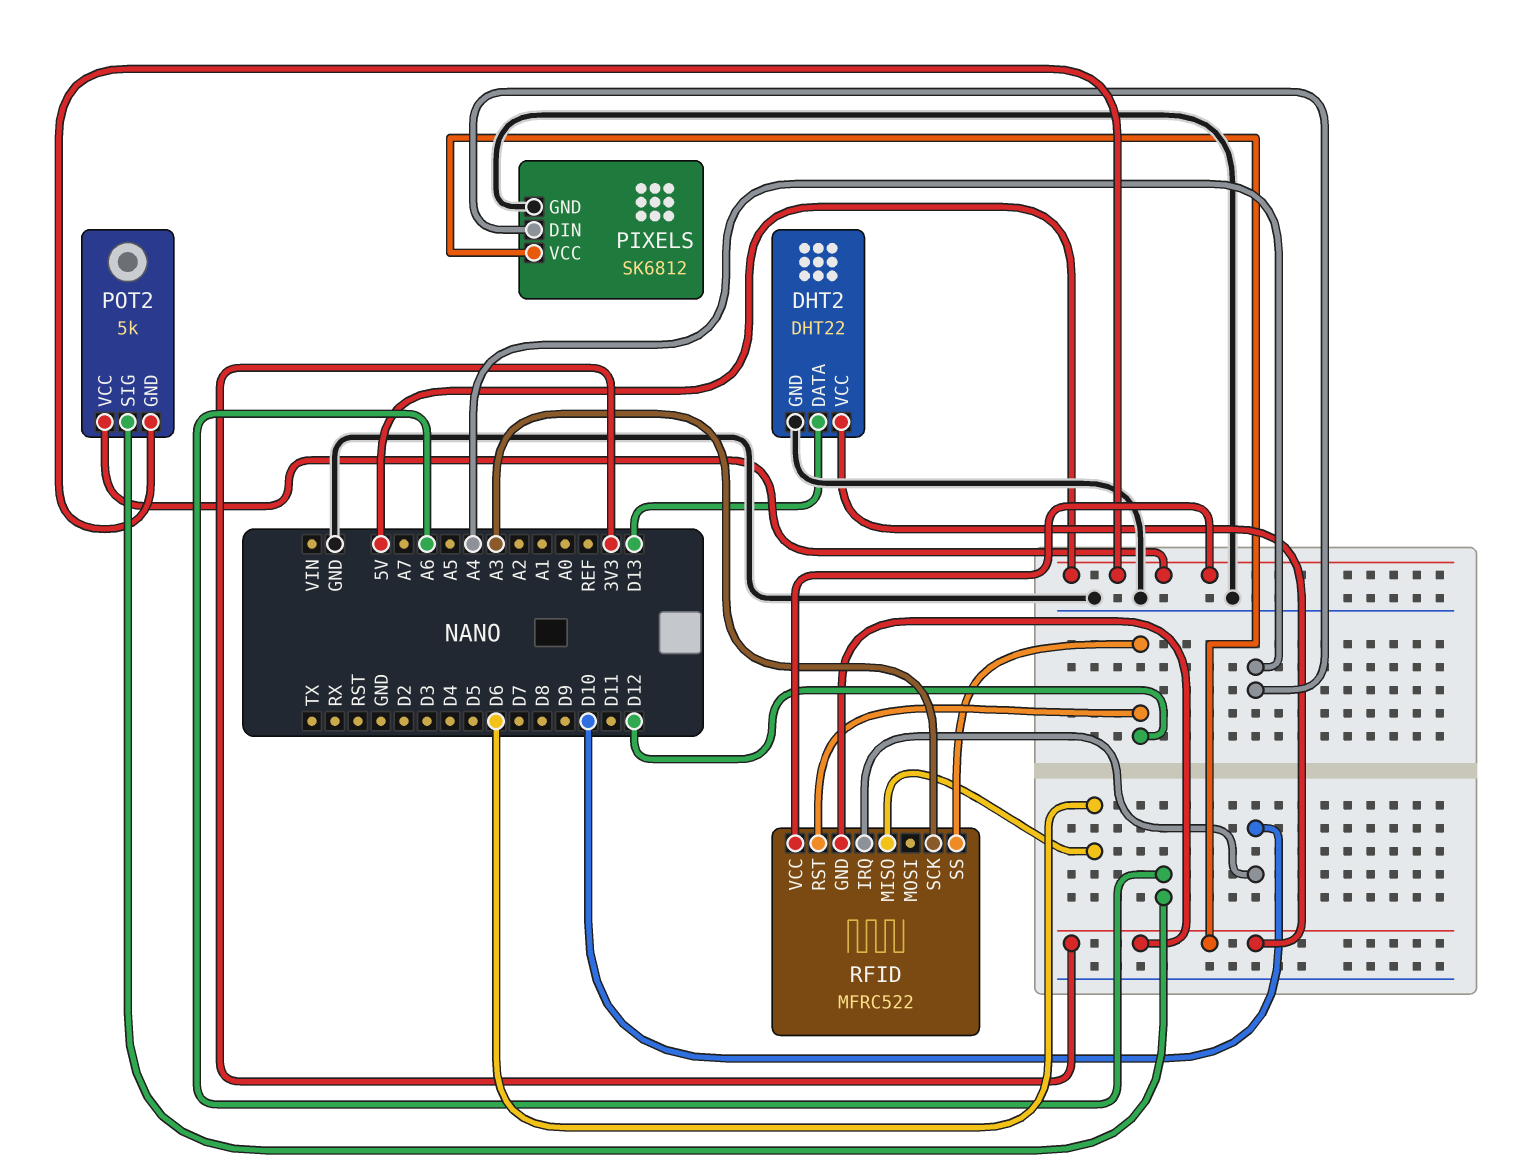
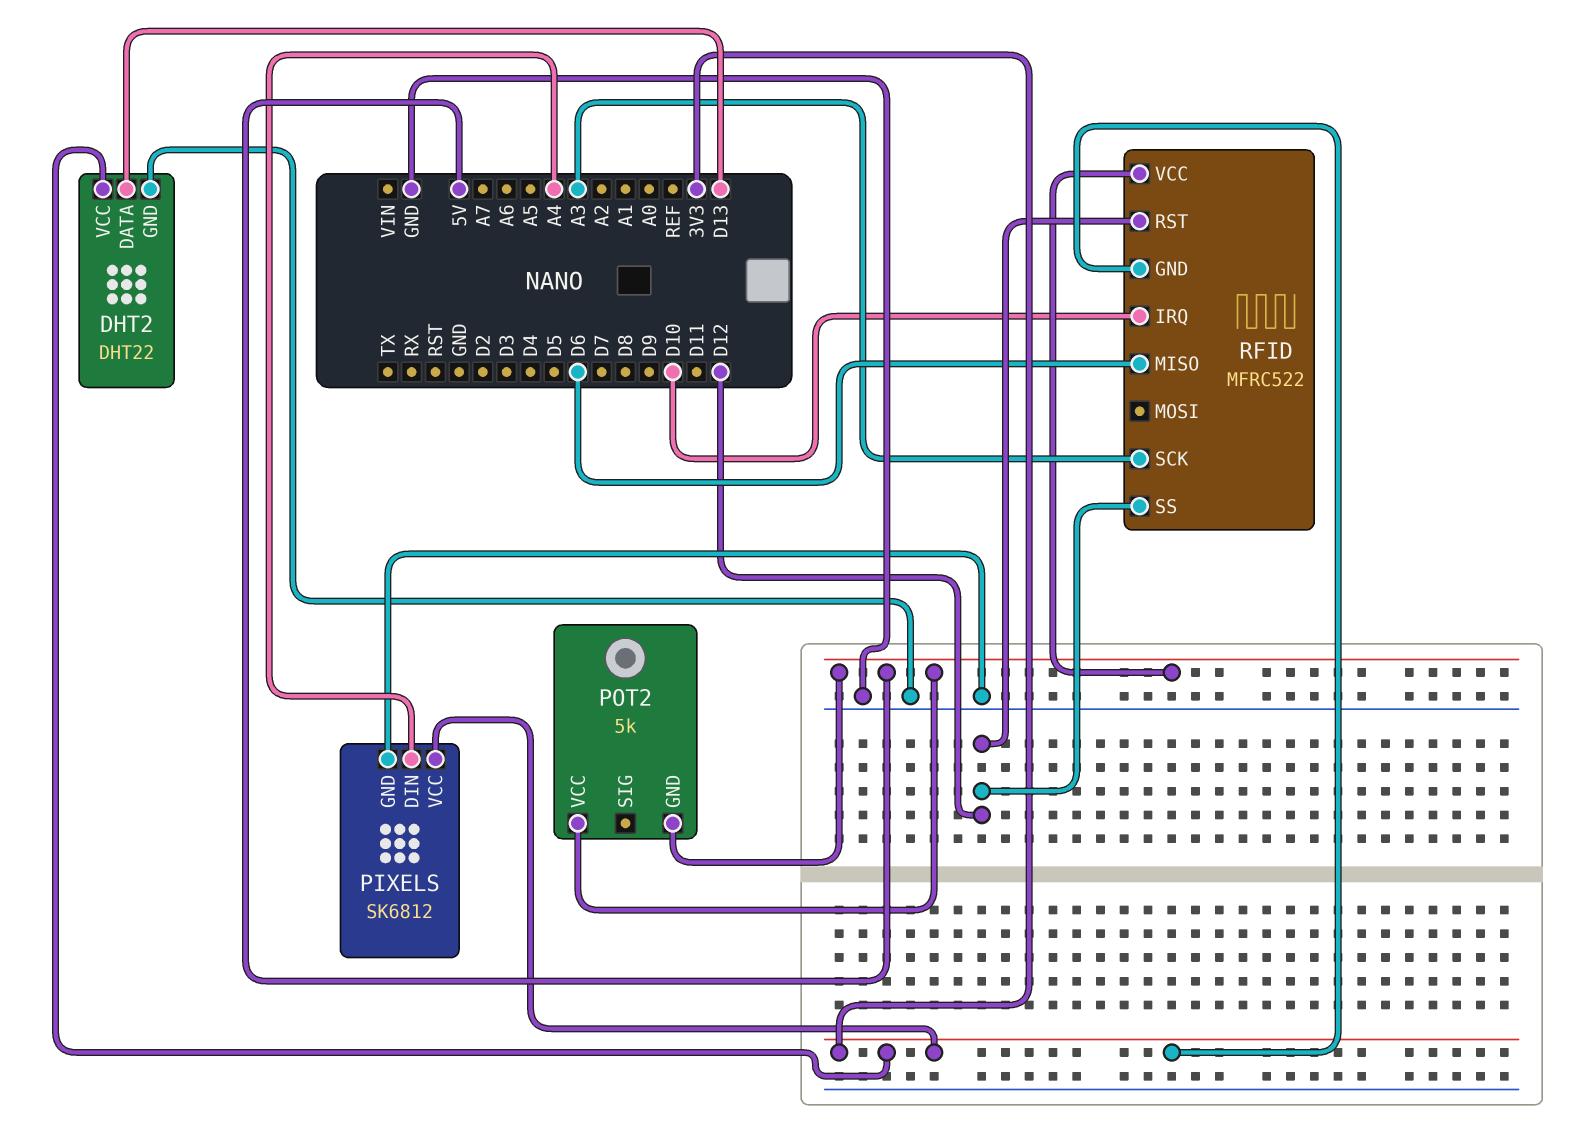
POT2 pin SIG: A6 -> none

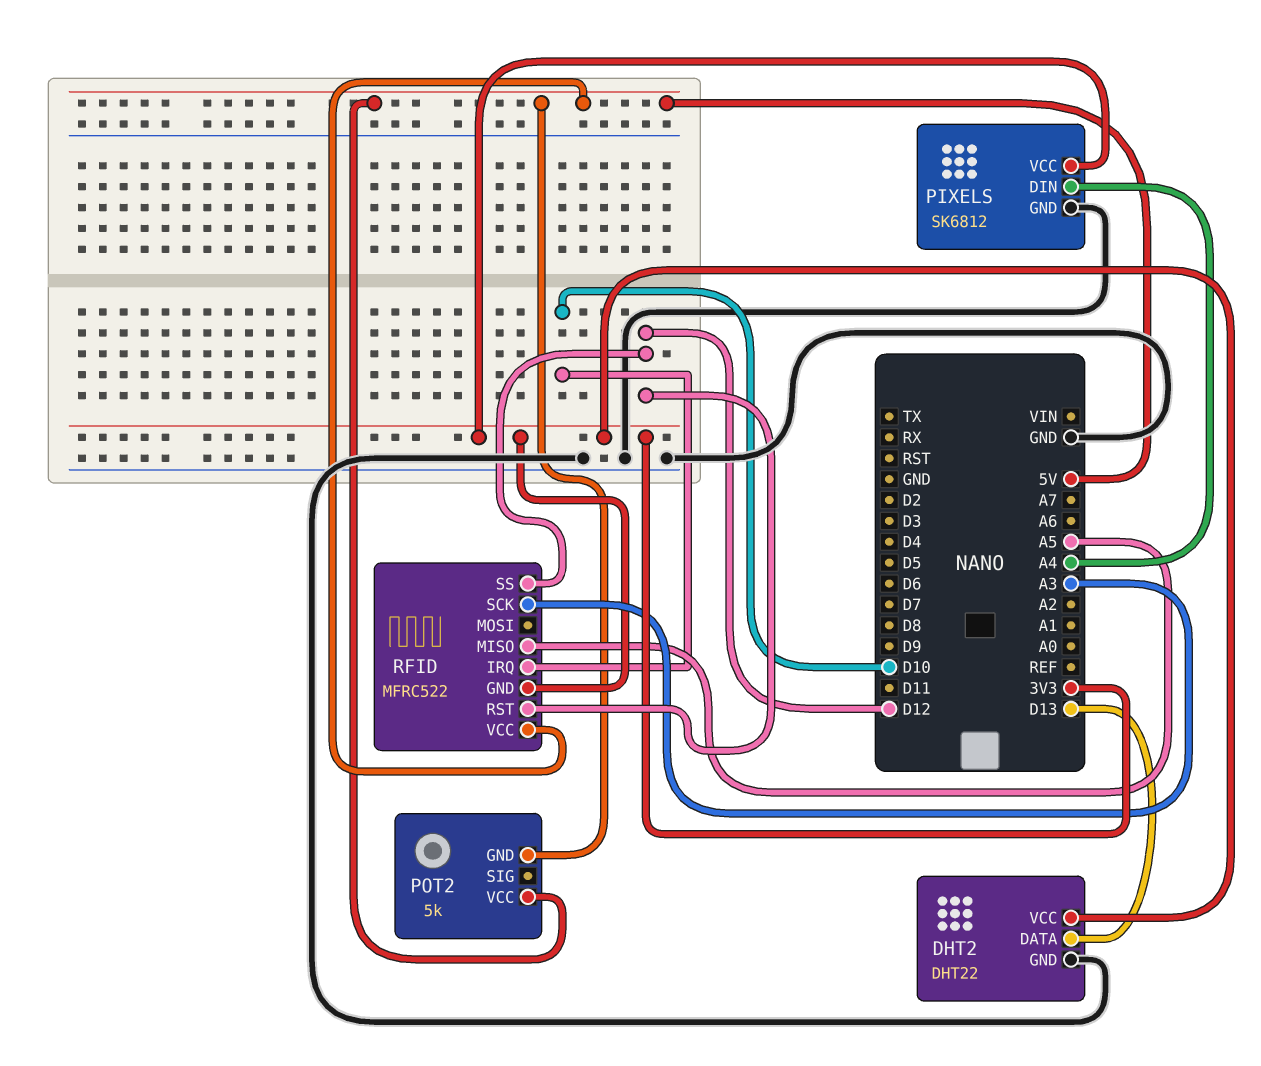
RFID pin MISO: D6 -> A5

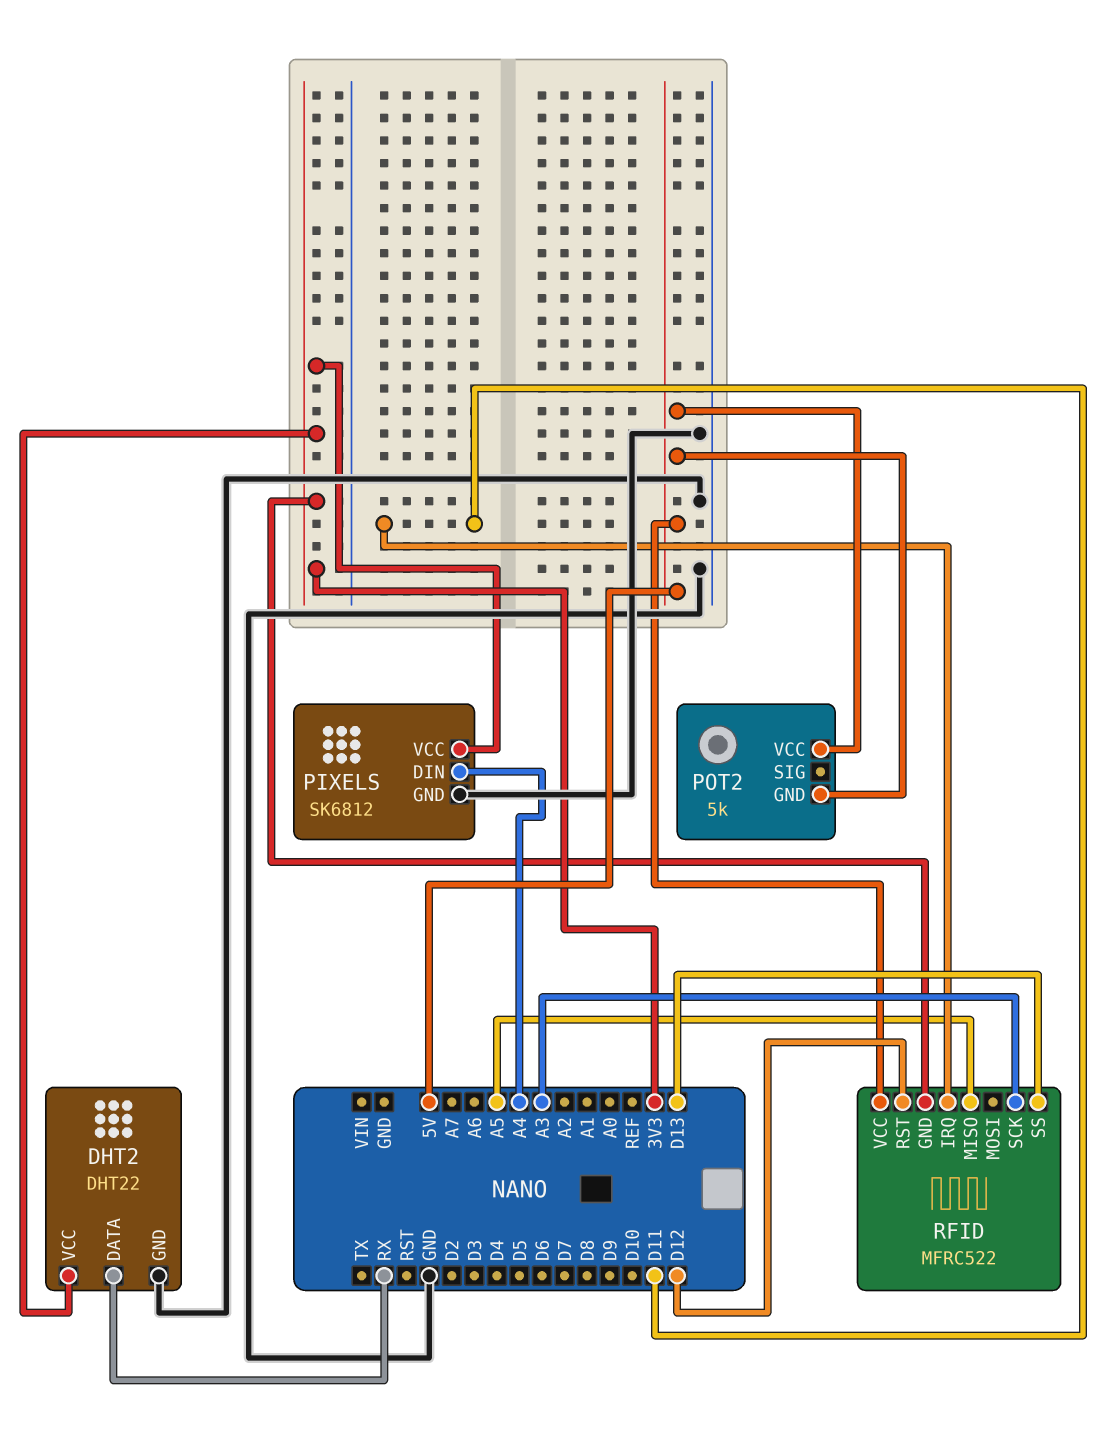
DHT2 pin DATA: D13 -> RX
RFID pin IRQ: D10 -> D11
RFID pin SS: D12 -> D13

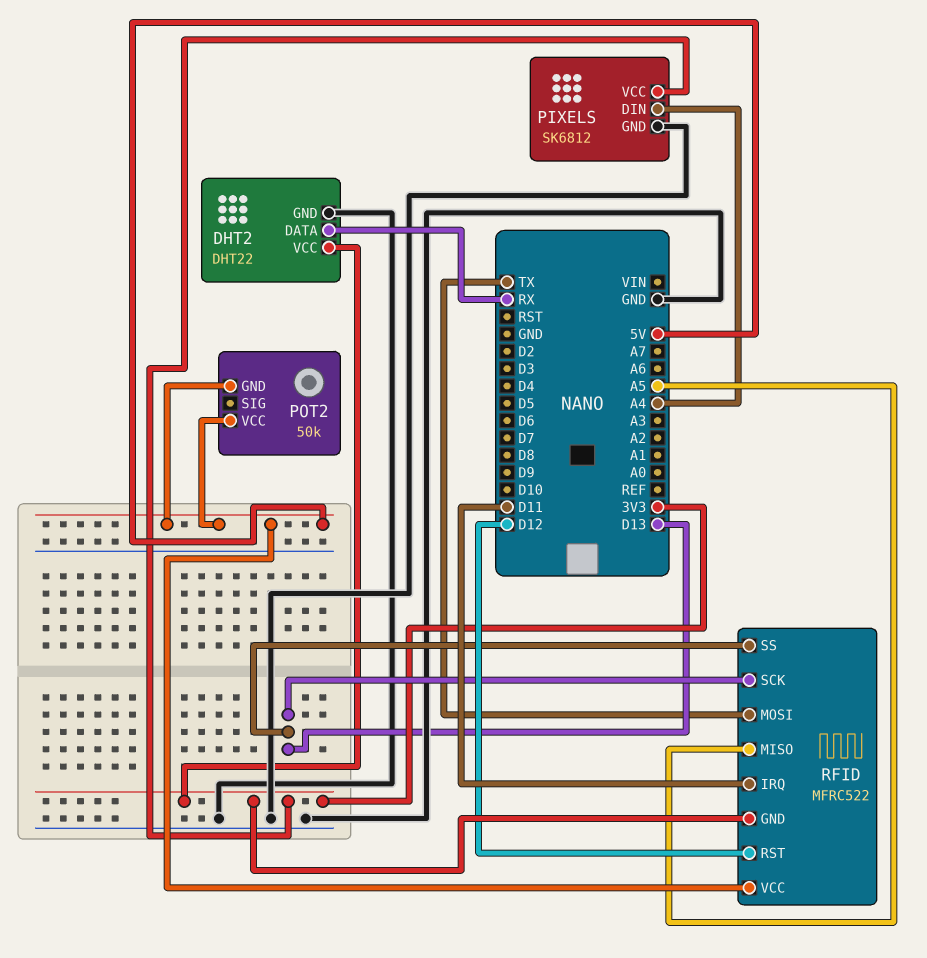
POT2: 5k -> 50k
RFID pin MOSI: none -> TX
RFID pin SCK: A3 -> D13

